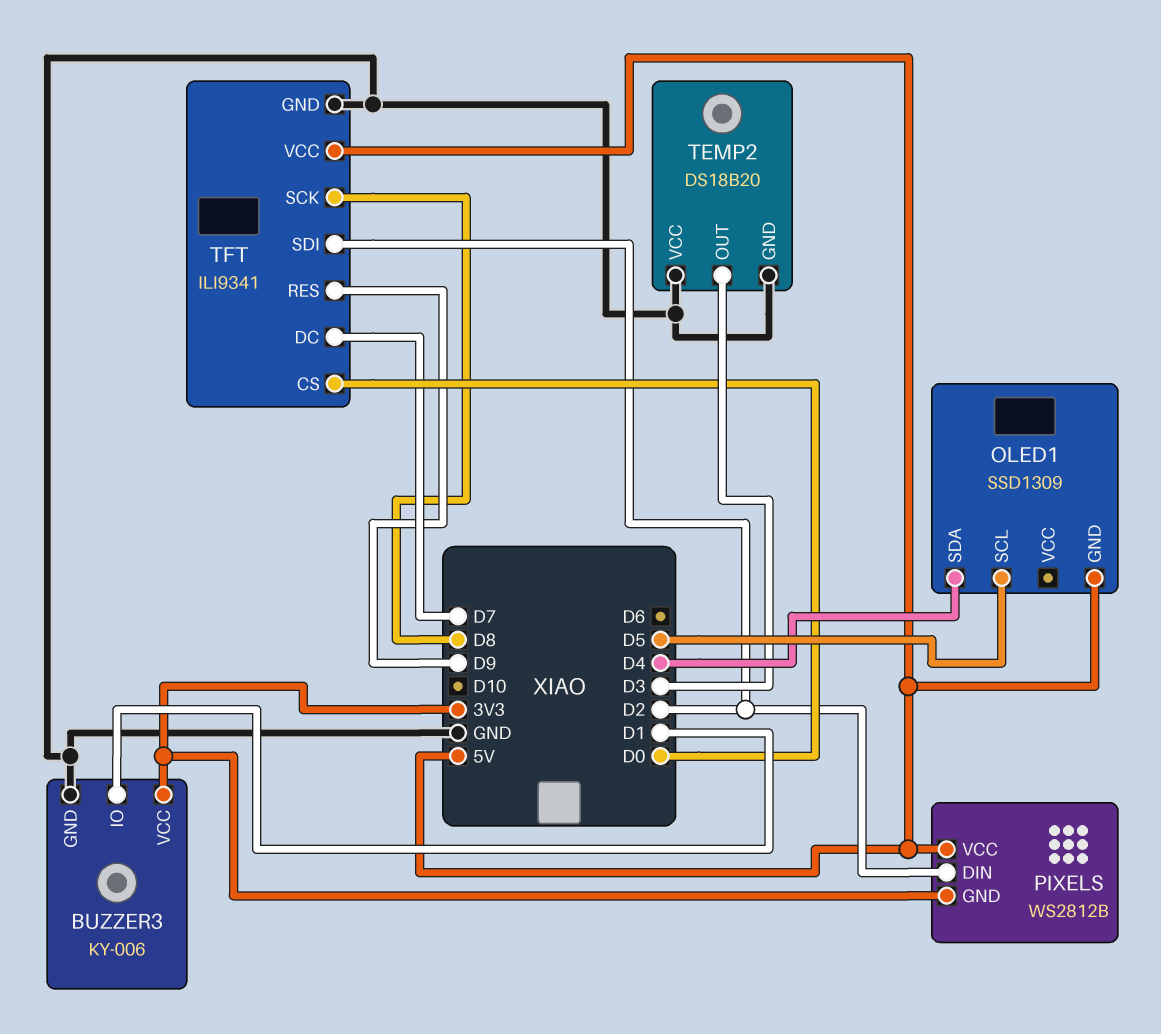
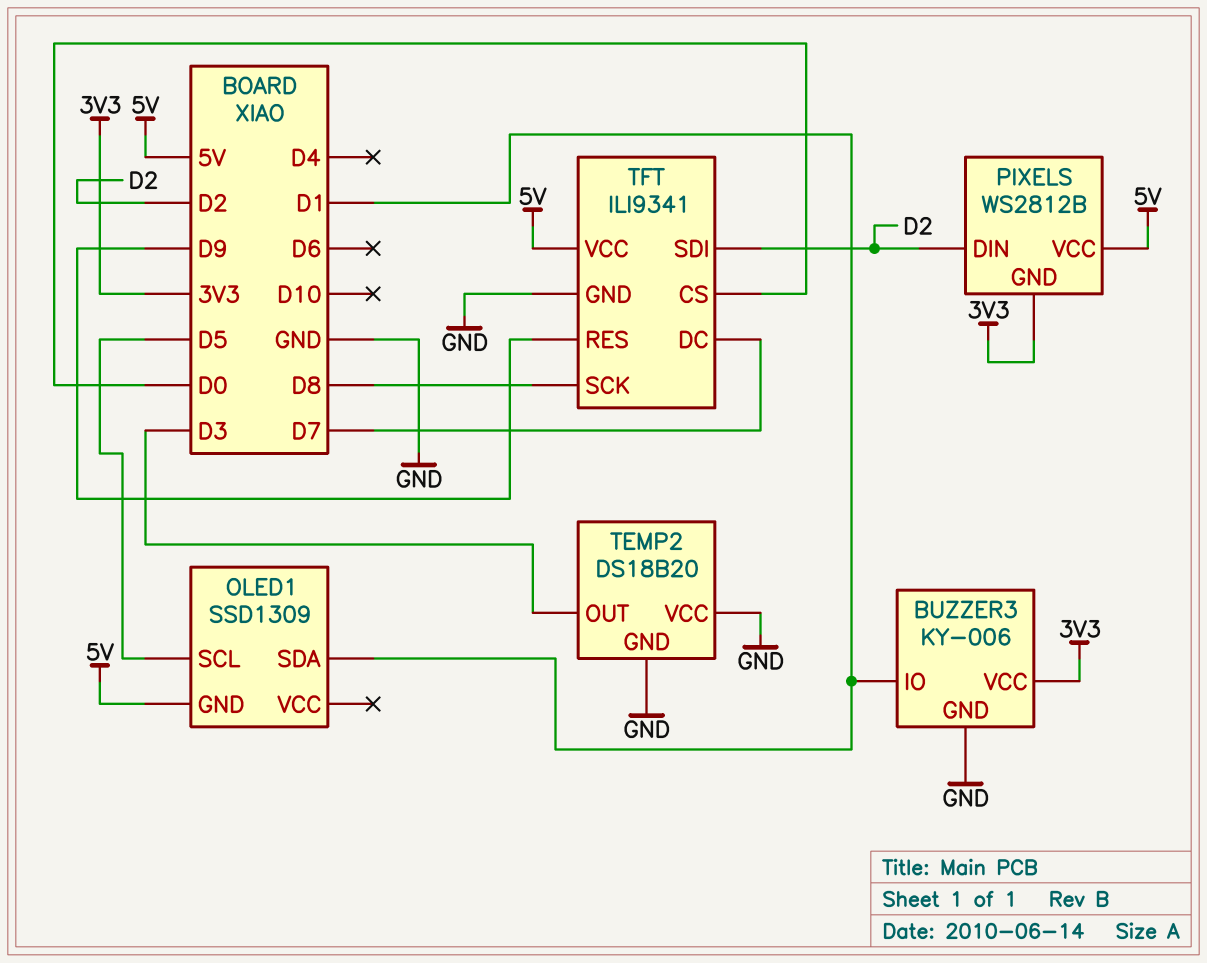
OLED1 pin SDA: D4 -> D1

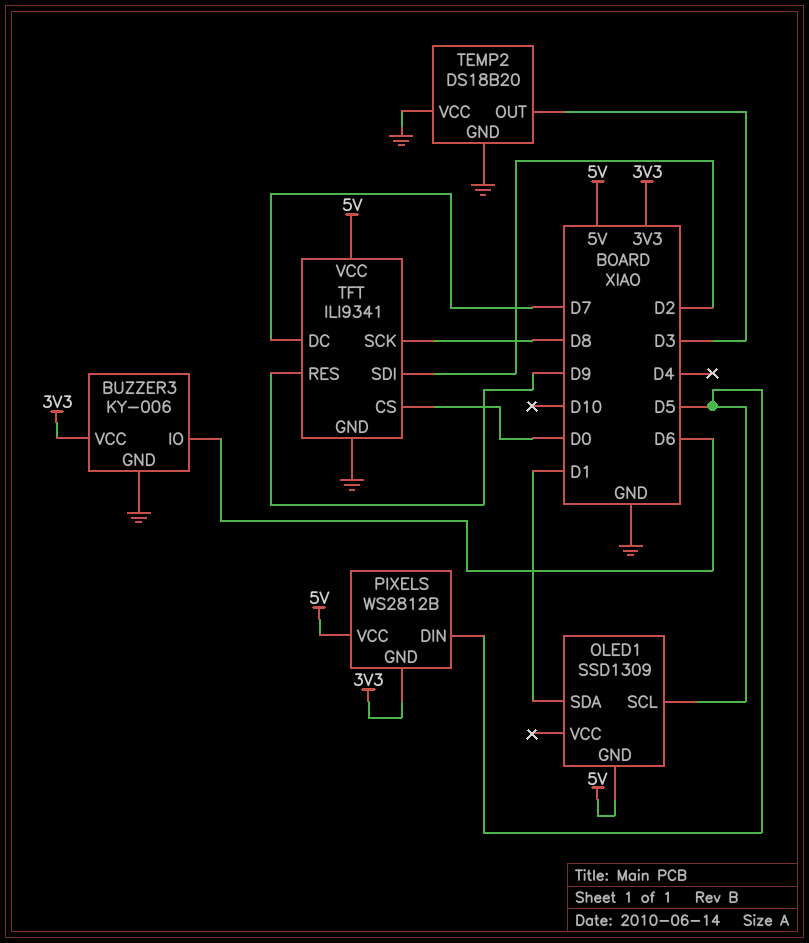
BUZZER3 pin IO: D1 -> D6
PIXELS pin DIN: D2 -> D5

